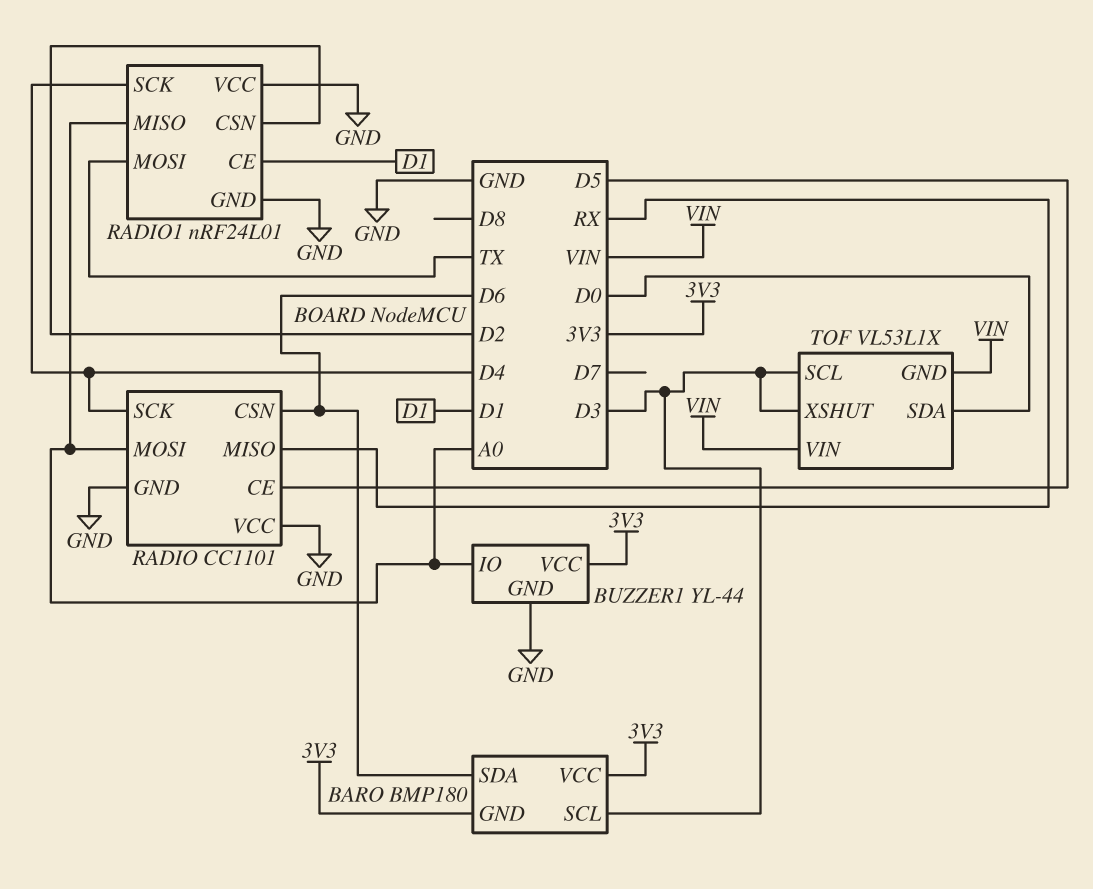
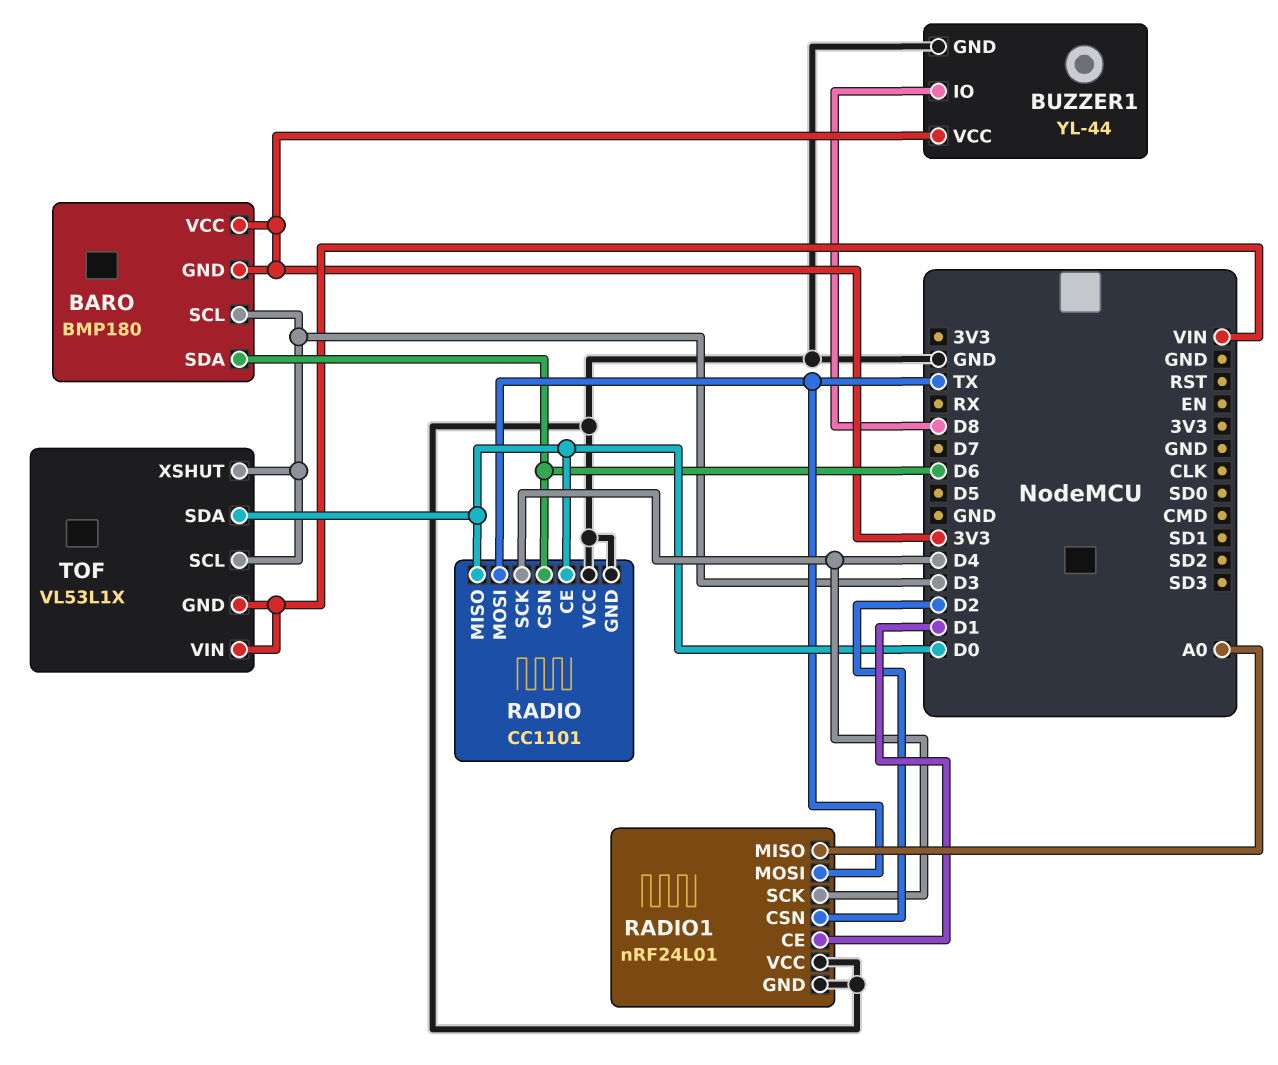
BUZZER1 pin IO: A0 -> D8
RADIO pin CE: D5 -> D0
RADIO pin MISO: RX -> D0
RADIO pin MOSI: A0 -> TX

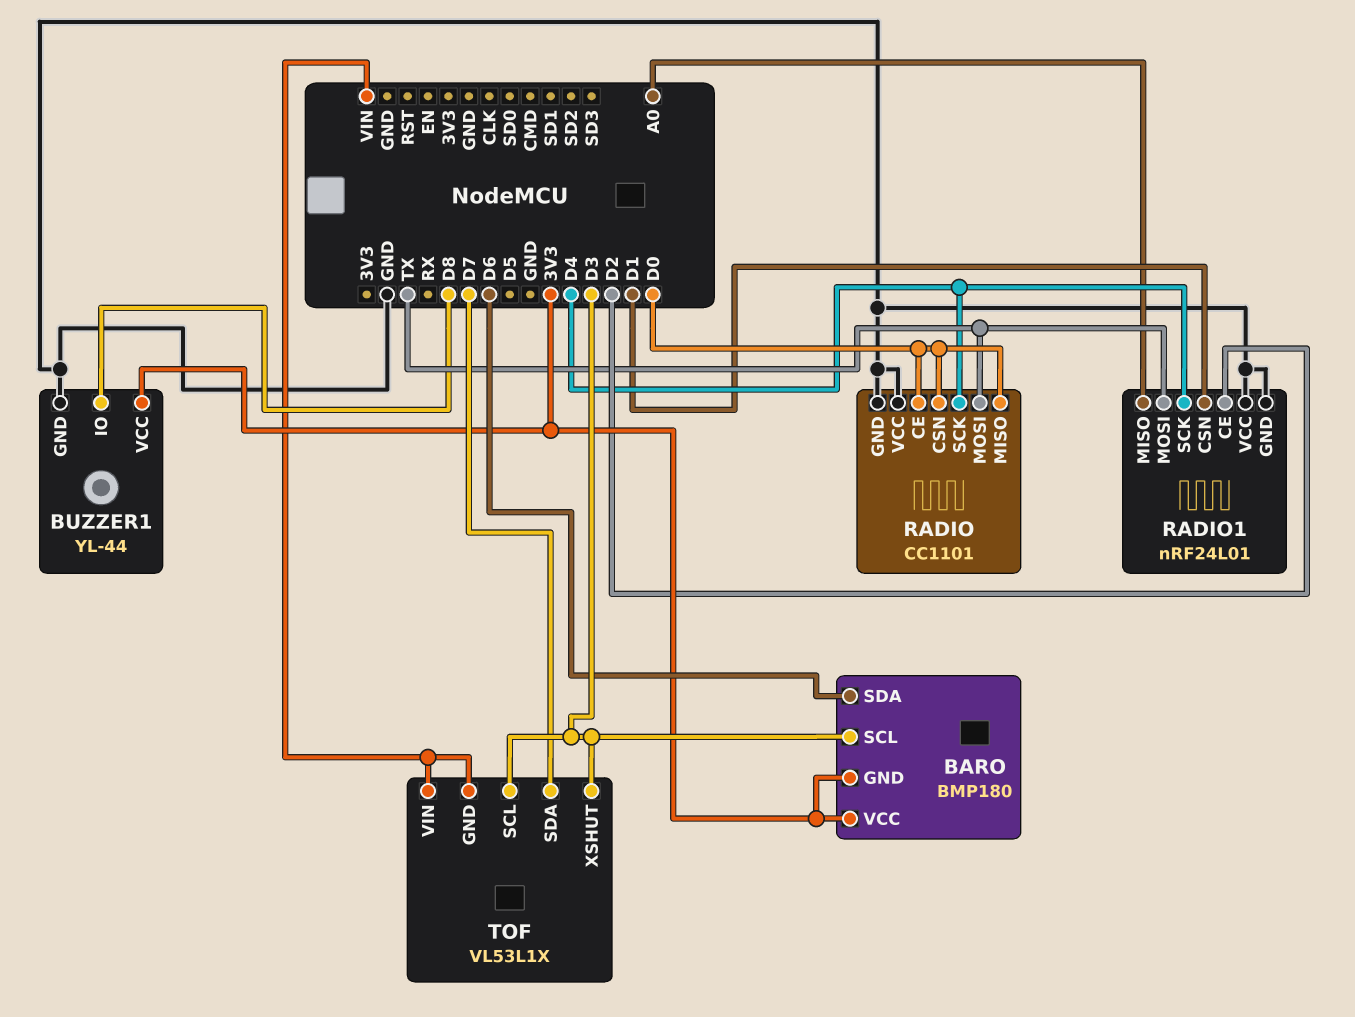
RADIO pin CSN: D6 -> D0
RADIO1 pin CE: D1 -> D2
RADIO1 pin CSN: D2 -> D1
TOF pin SDA: D0 -> D7

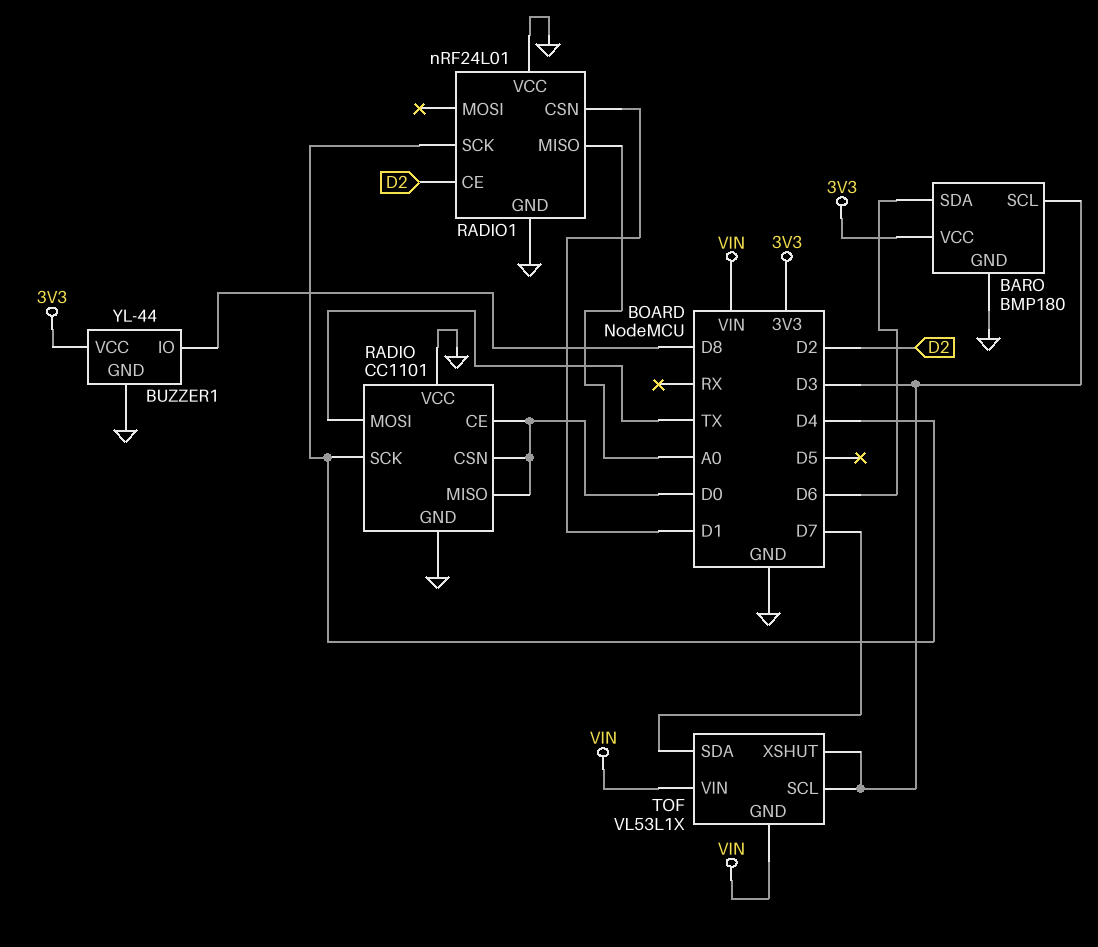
BARO pin GND: 3V3 -> GND
RADIO1 pin MOSI: TX -> none

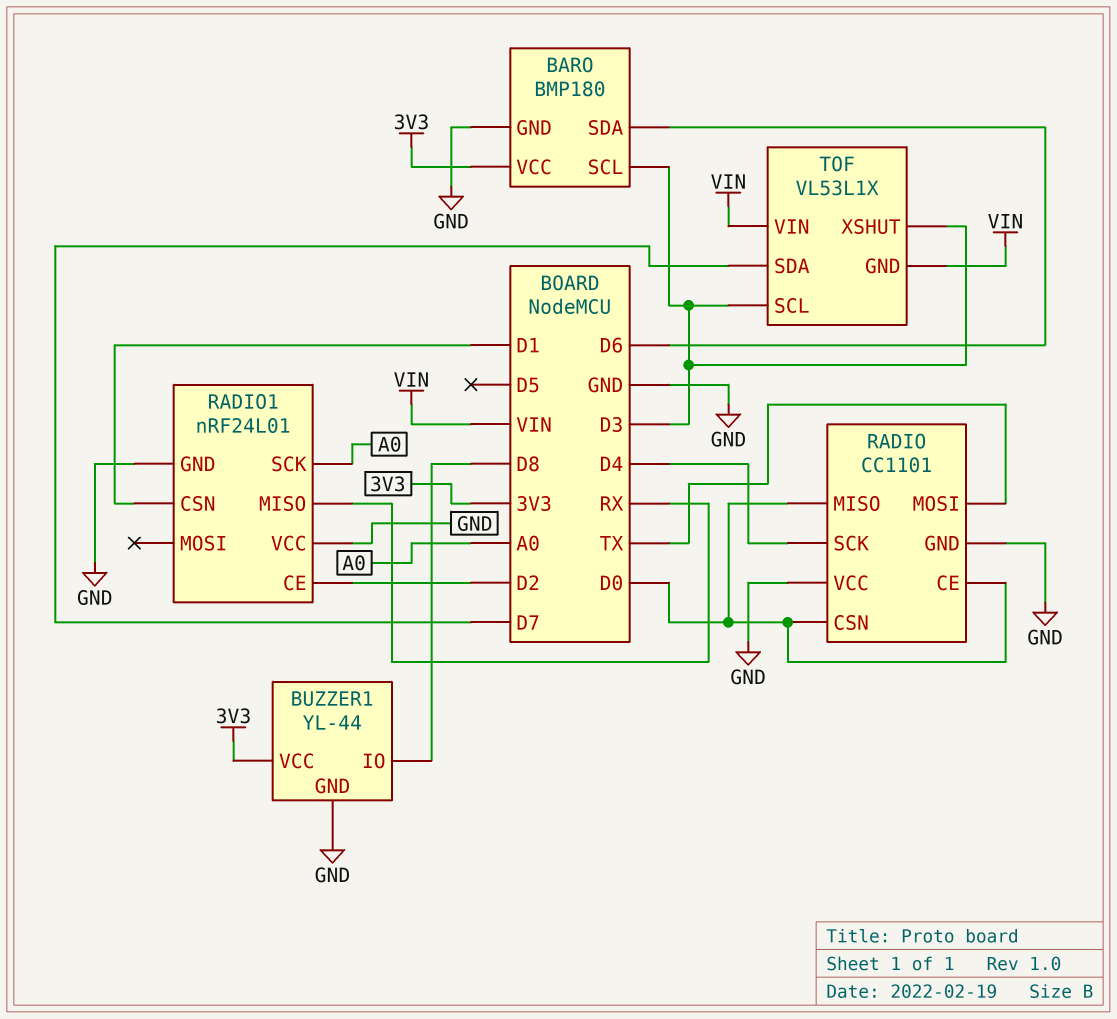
RADIO1 pin MISO: A0 -> RX
RADIO1 pin SCK: D4 -> A0

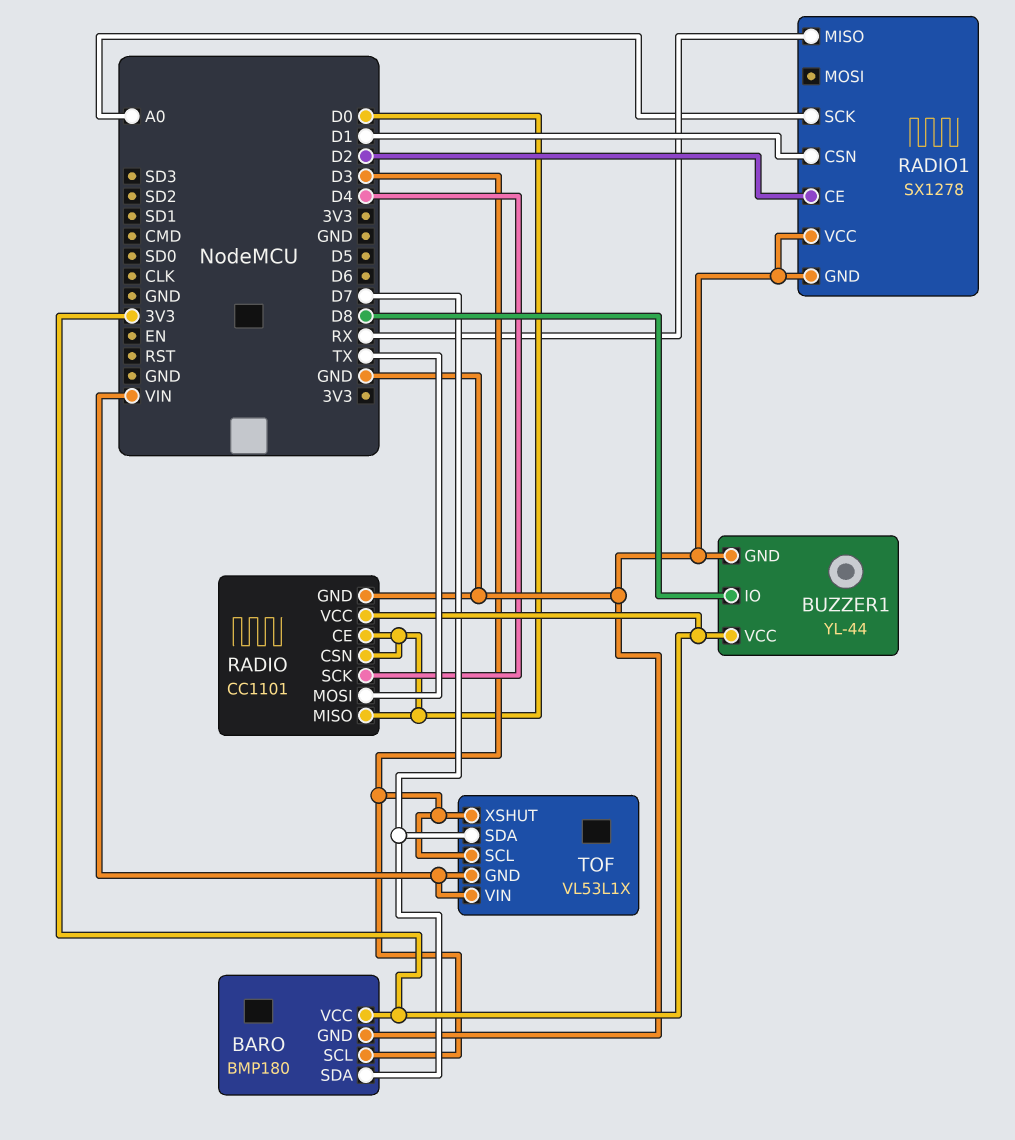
BARO pin SDA: D6 -> D7
RADIO pin VCC: GND -> 3V3
RADIO1: nRF24L01 -> SX1278

